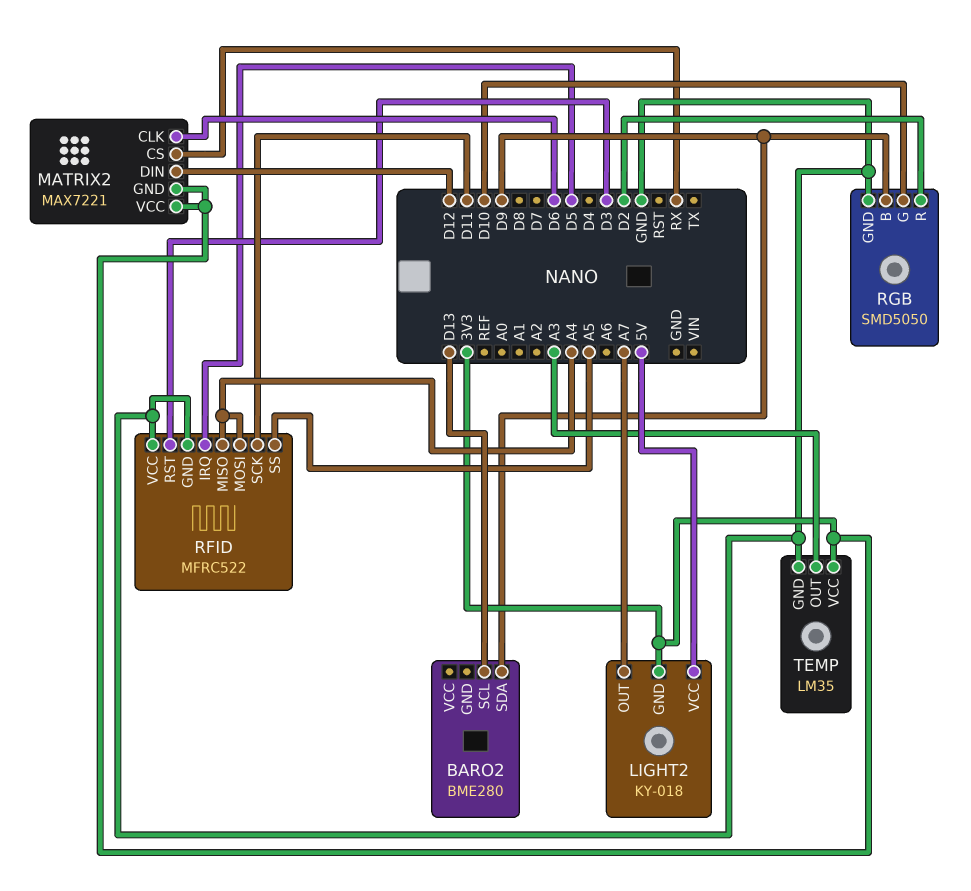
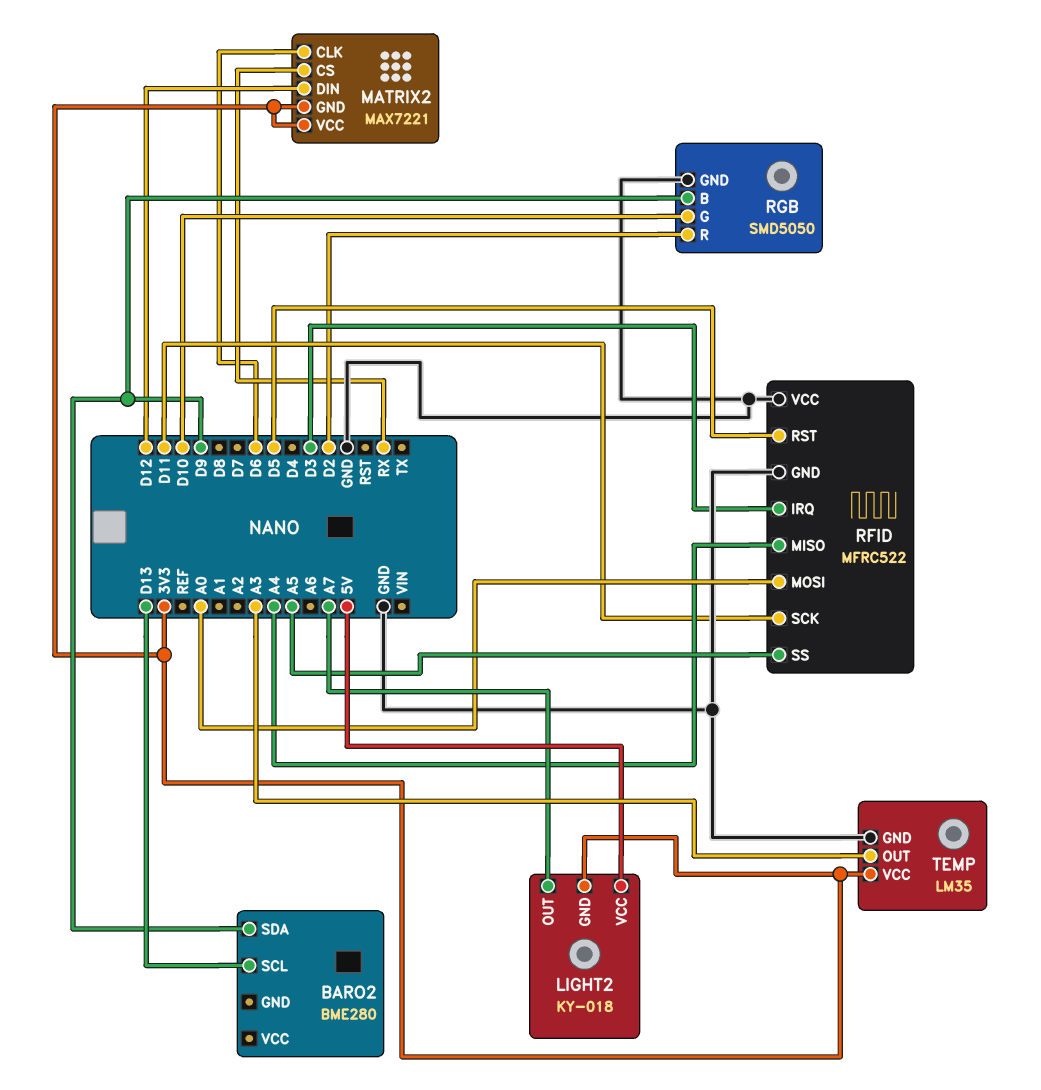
RFID pin IRQ: D5 -> D3
RFID pin MOSI: A4 -> A0
RFID pin RST: D3 -> D5

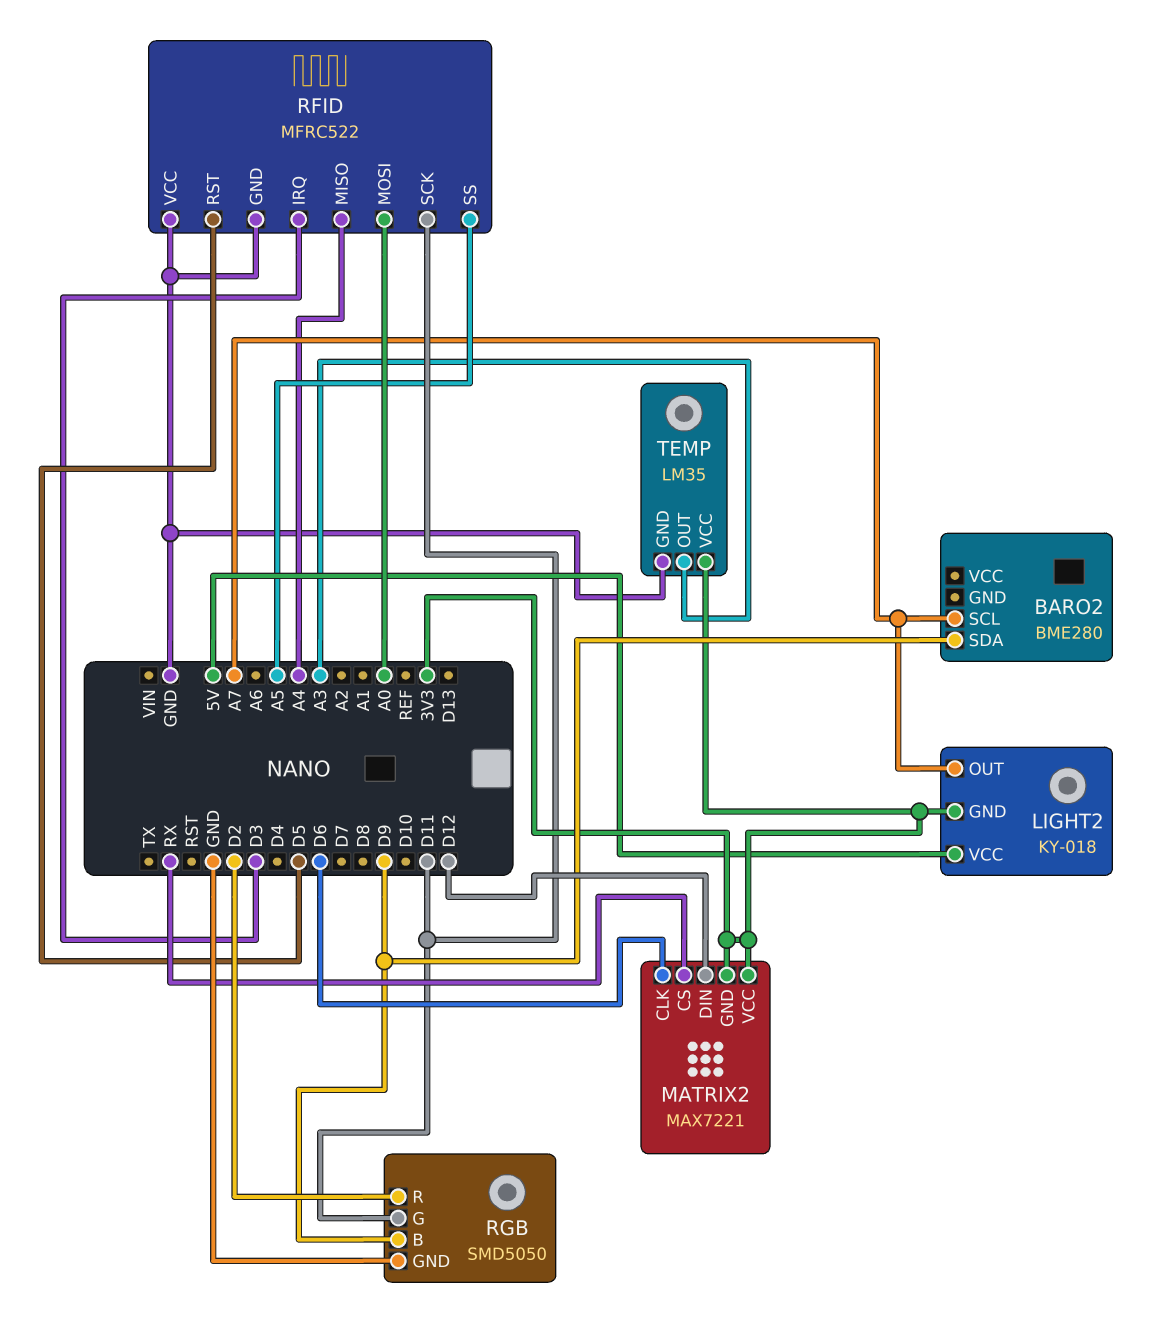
BARO2 pin SCL: D13 -> A7
RGB pin G: D10 -> D11

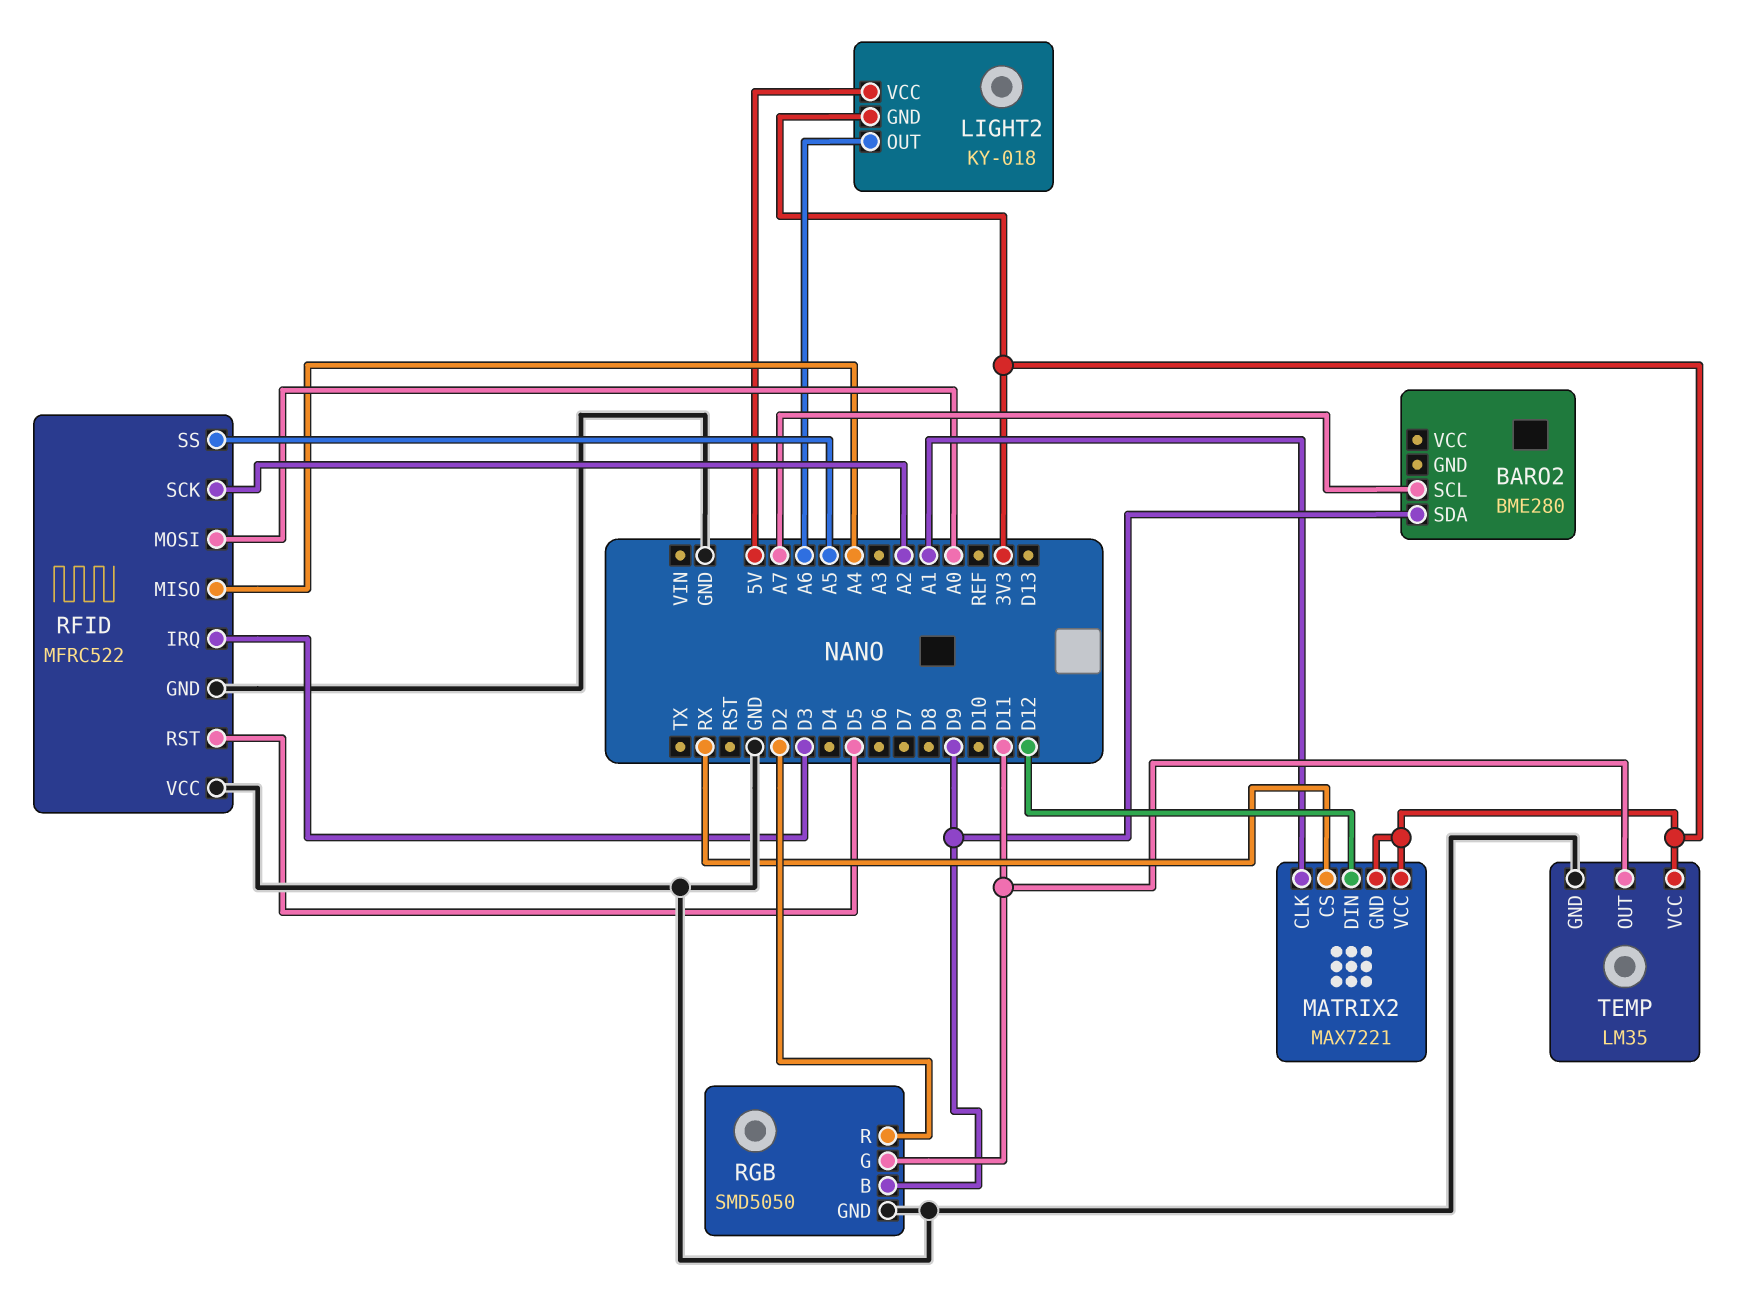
LIGHT2 pin OUT: A7 -> A6
MATRIX2 pin CLK: D6 -> A1
RFID pin SCK: D11 -> A2
TEMP pin OUT: A3 -> D11

